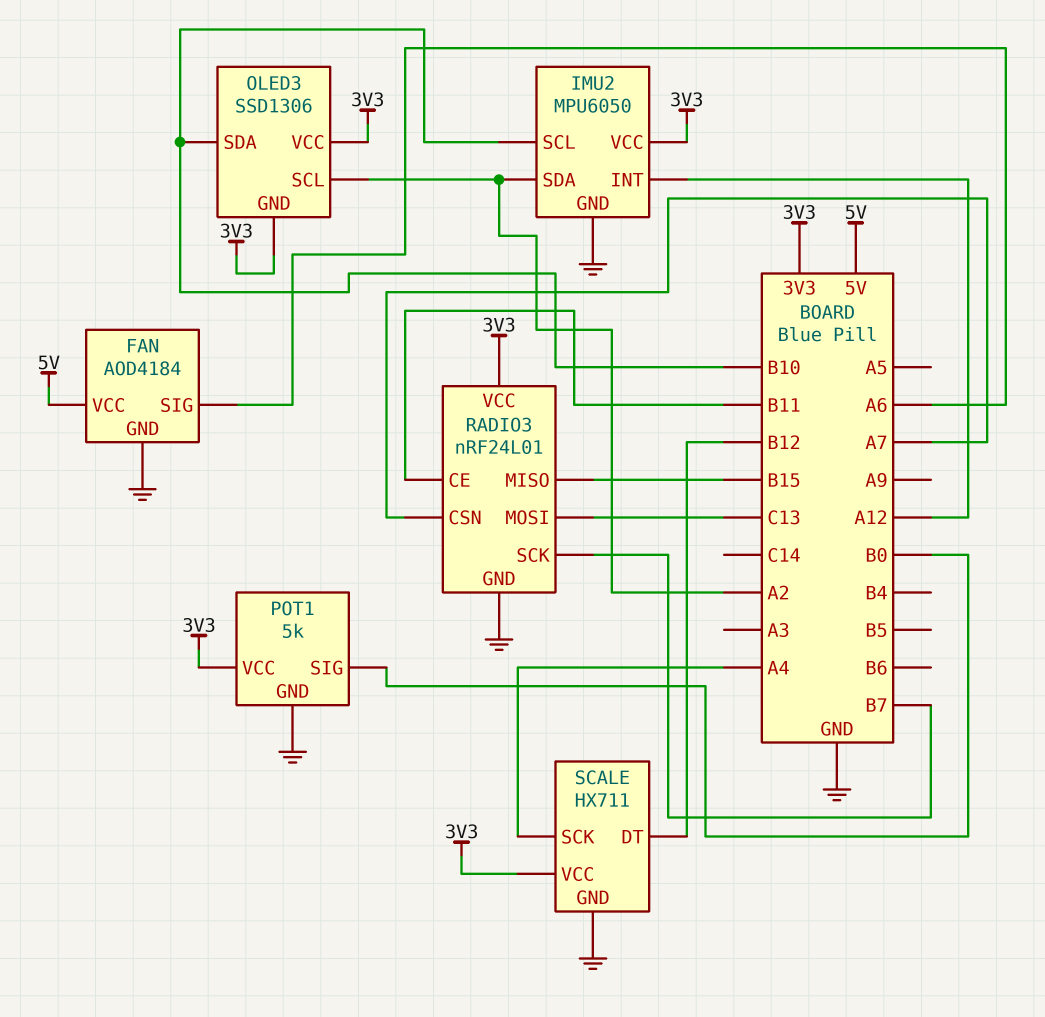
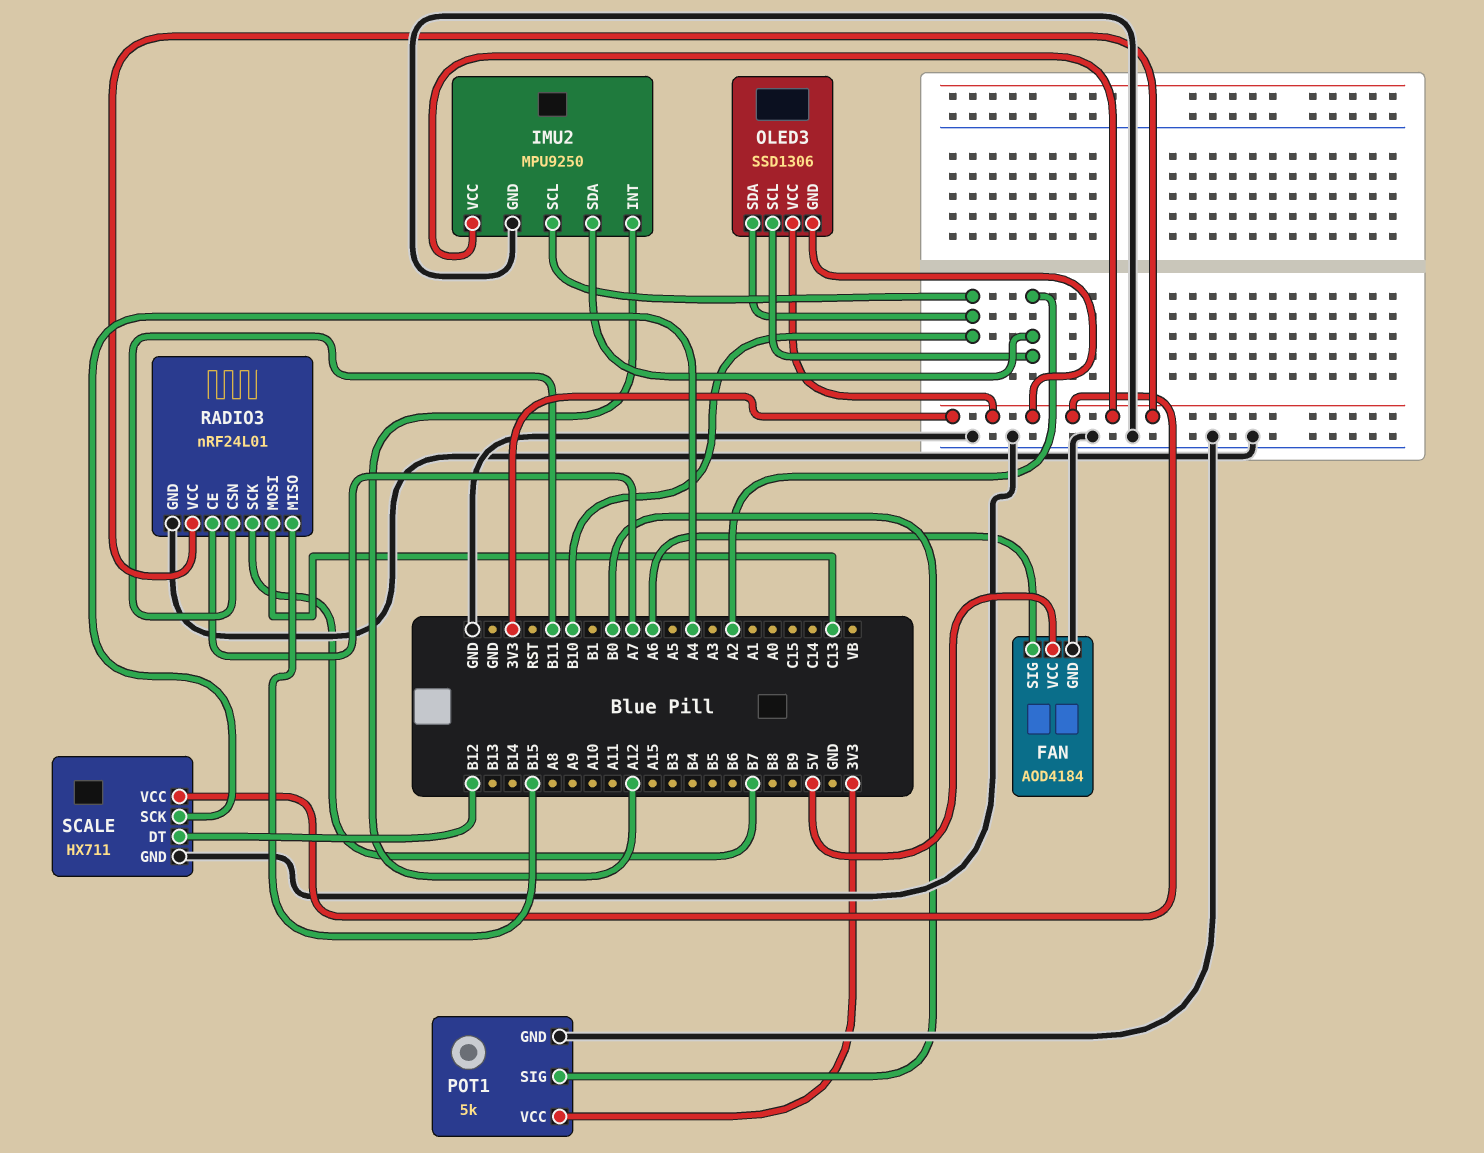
IMU2: MPU6050 -> MPU9250
RADIO3 pin CE: B11 -> A7
RADIO3 pin CSN: A7 -> B11

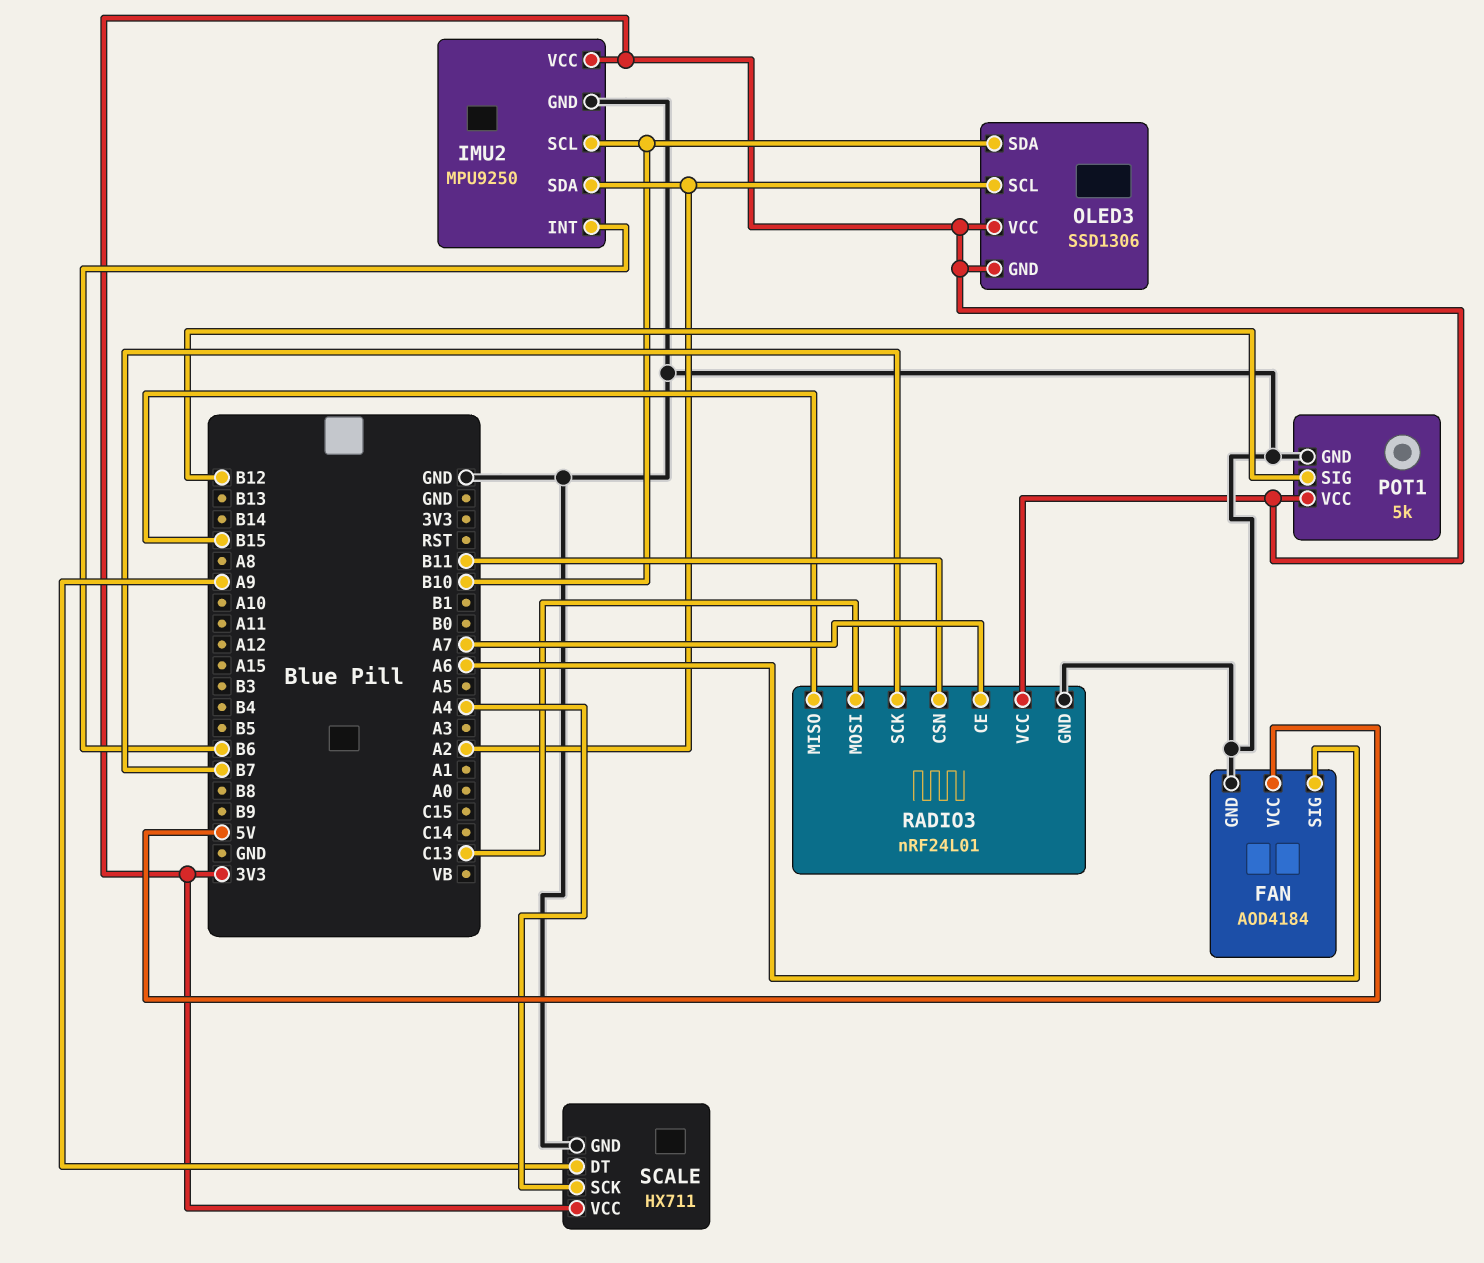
IMU2 pin INT: A12 -> B6
POT1 pin SIG: B0 -> B12
SCALE pin DT: B12 -> A9

